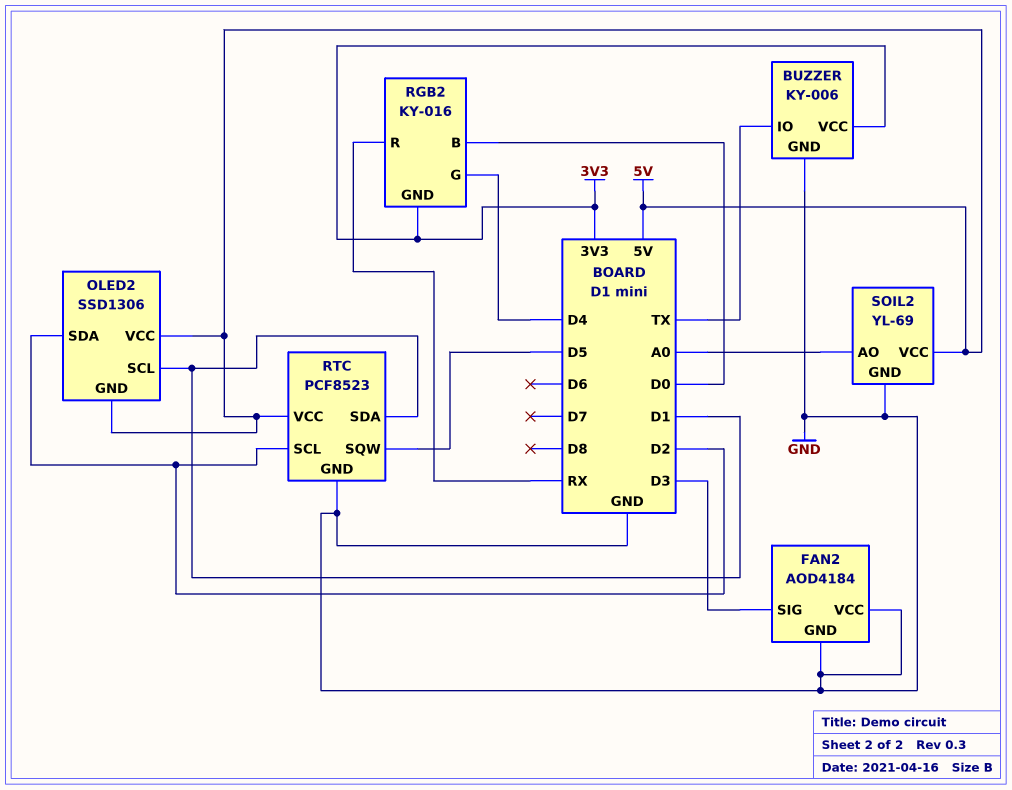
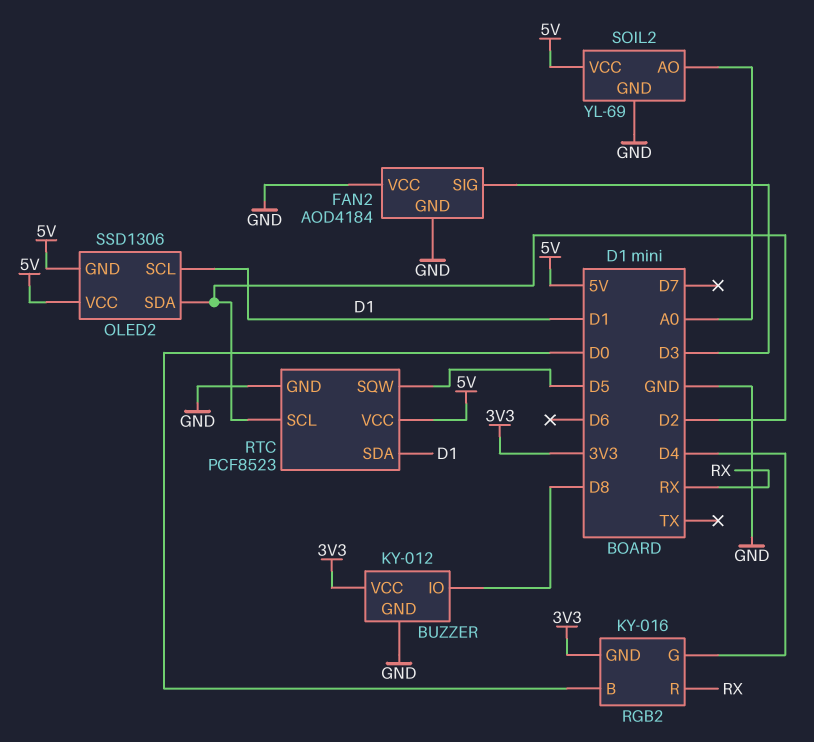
BUZZER: KY-006 -> KY-012
BUZZER pin IO: TX -> D8

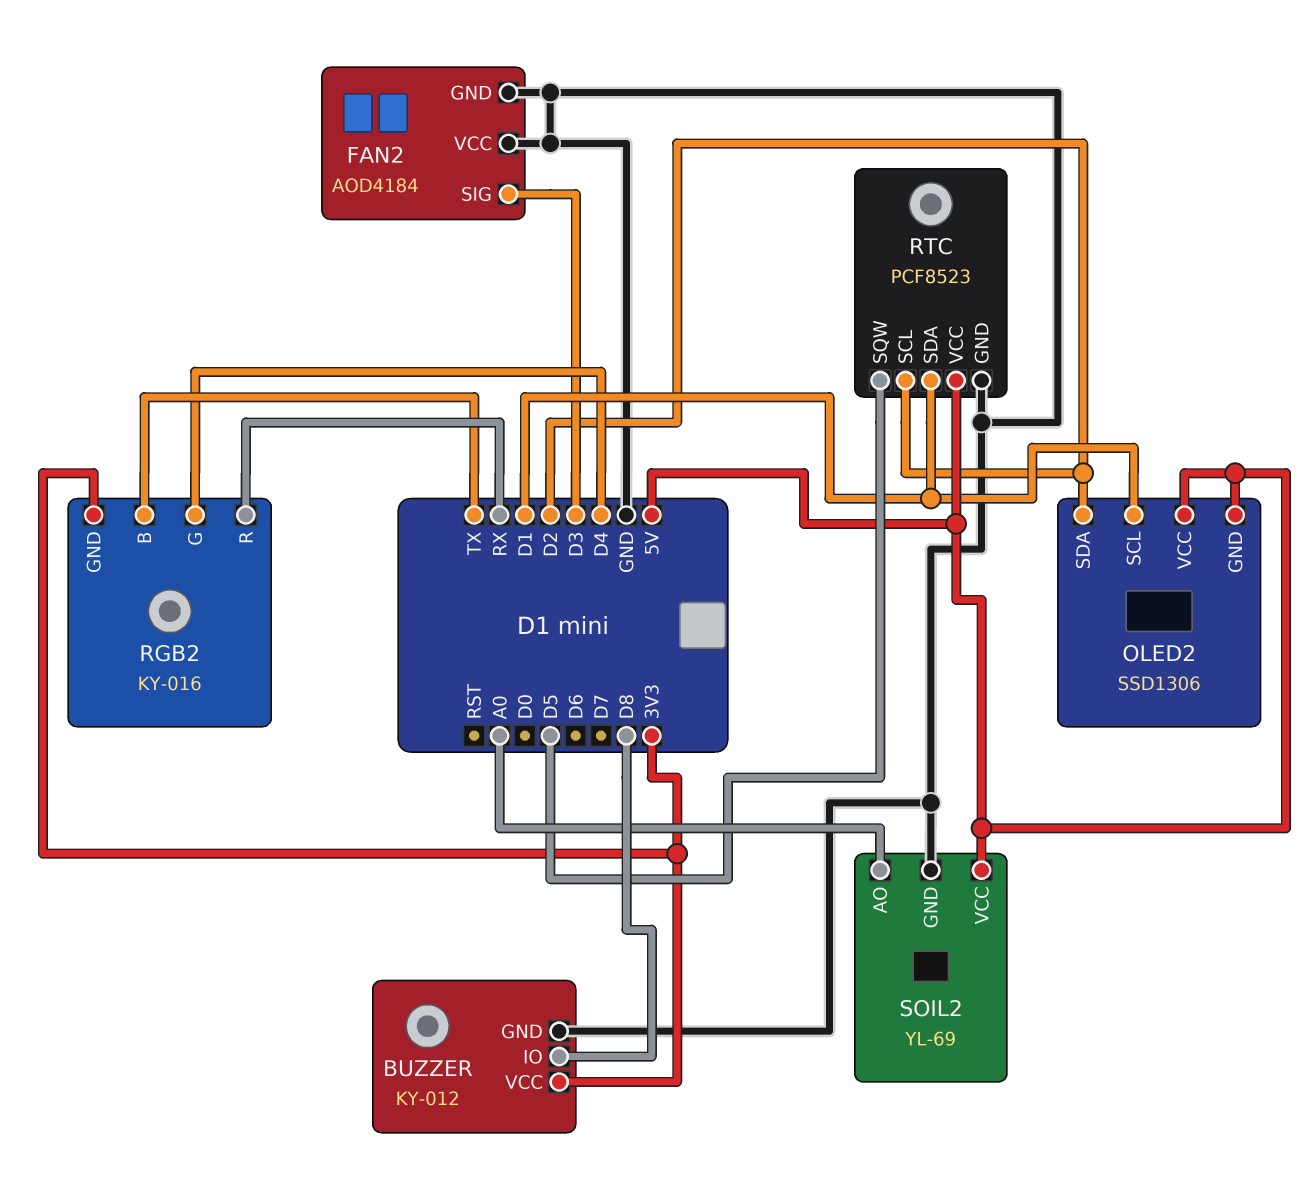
RGB2 pin B: D0 -> TX

